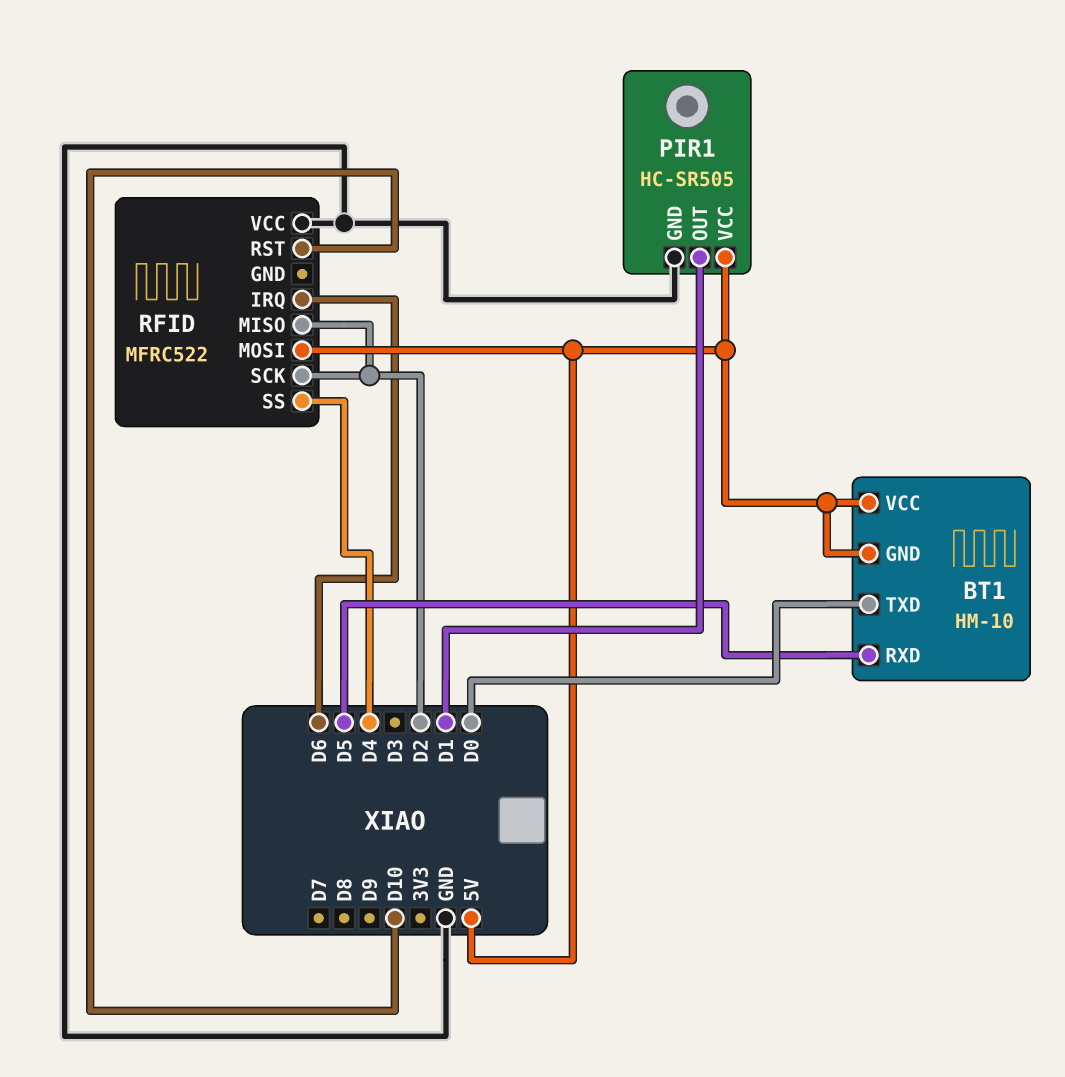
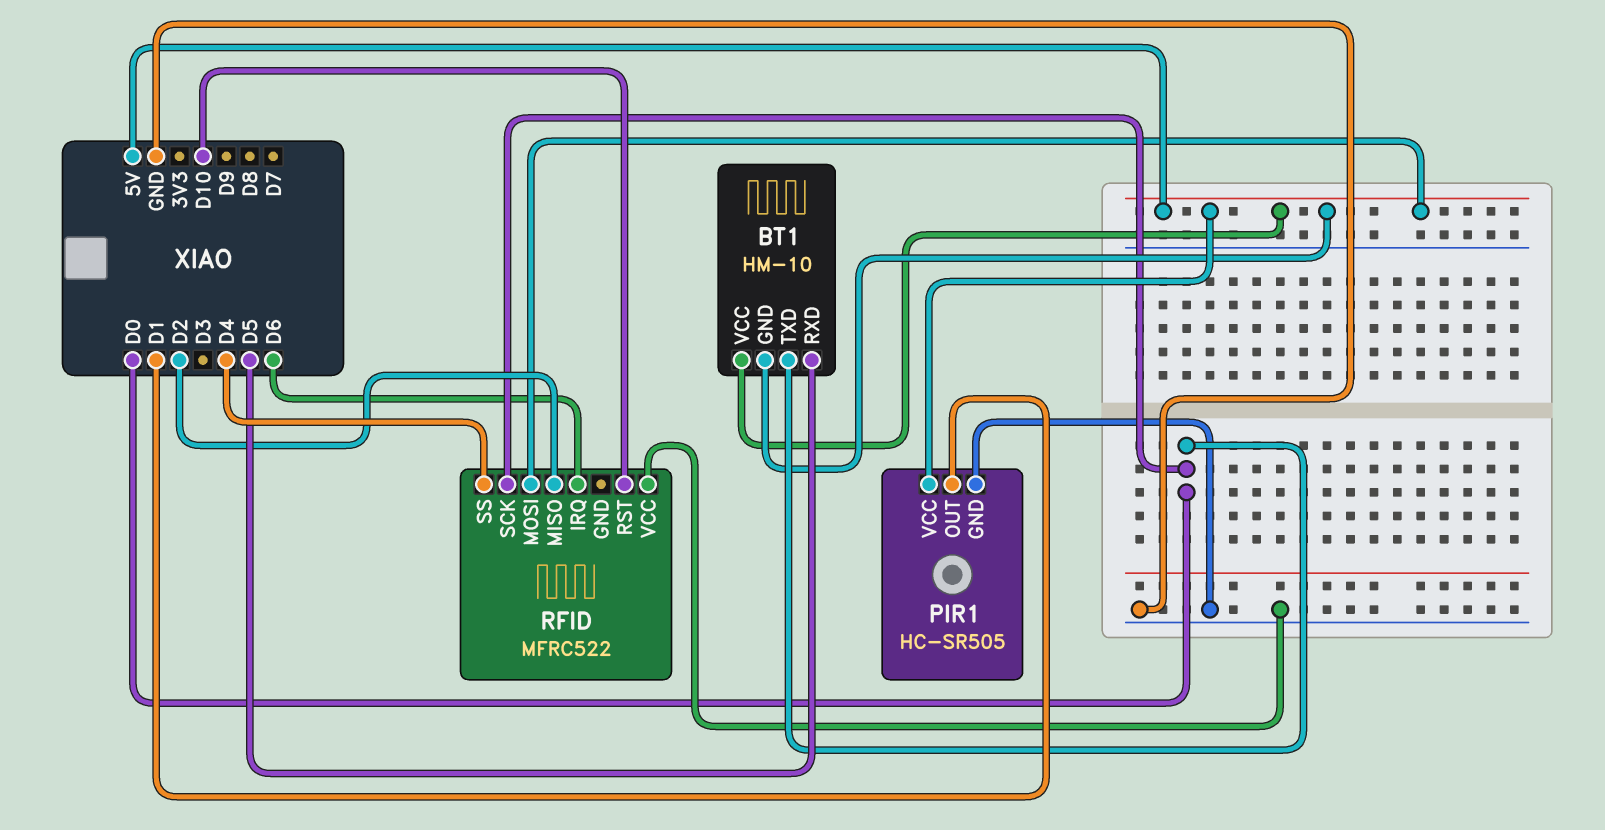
RFID pin SCK: D2 -> D0

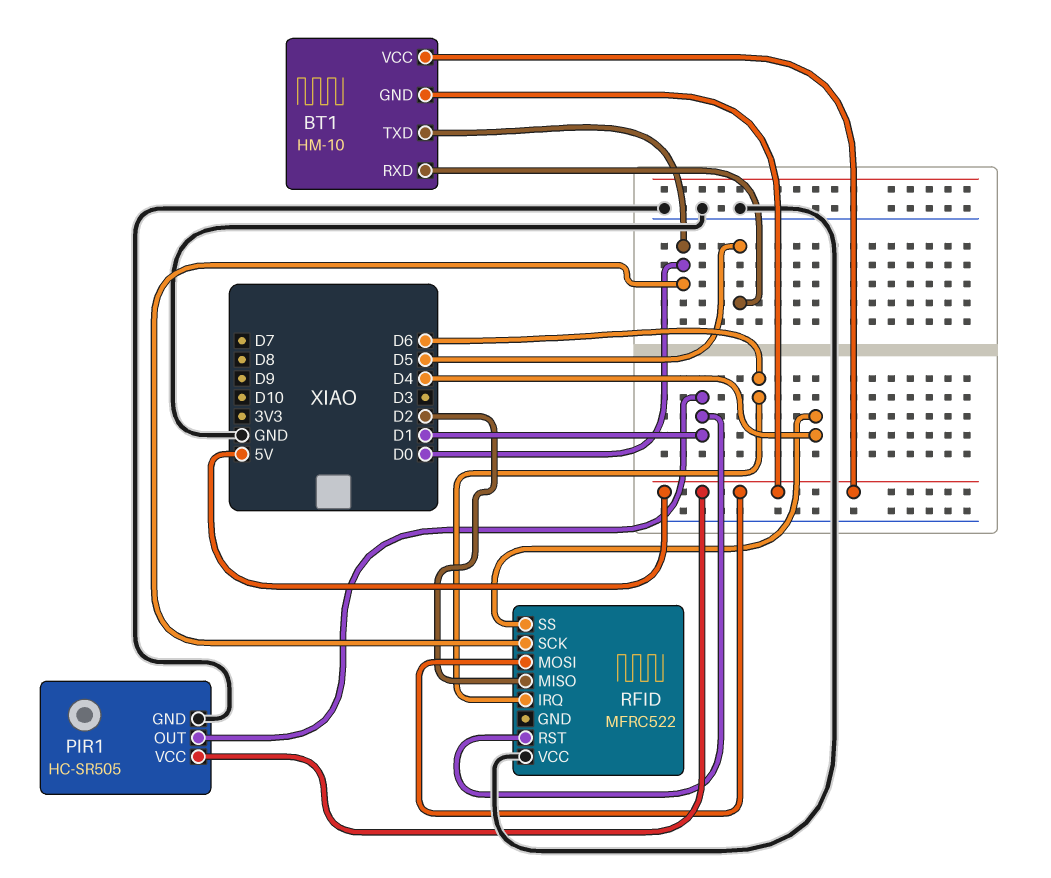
RFID pin RST: D10 -> D1

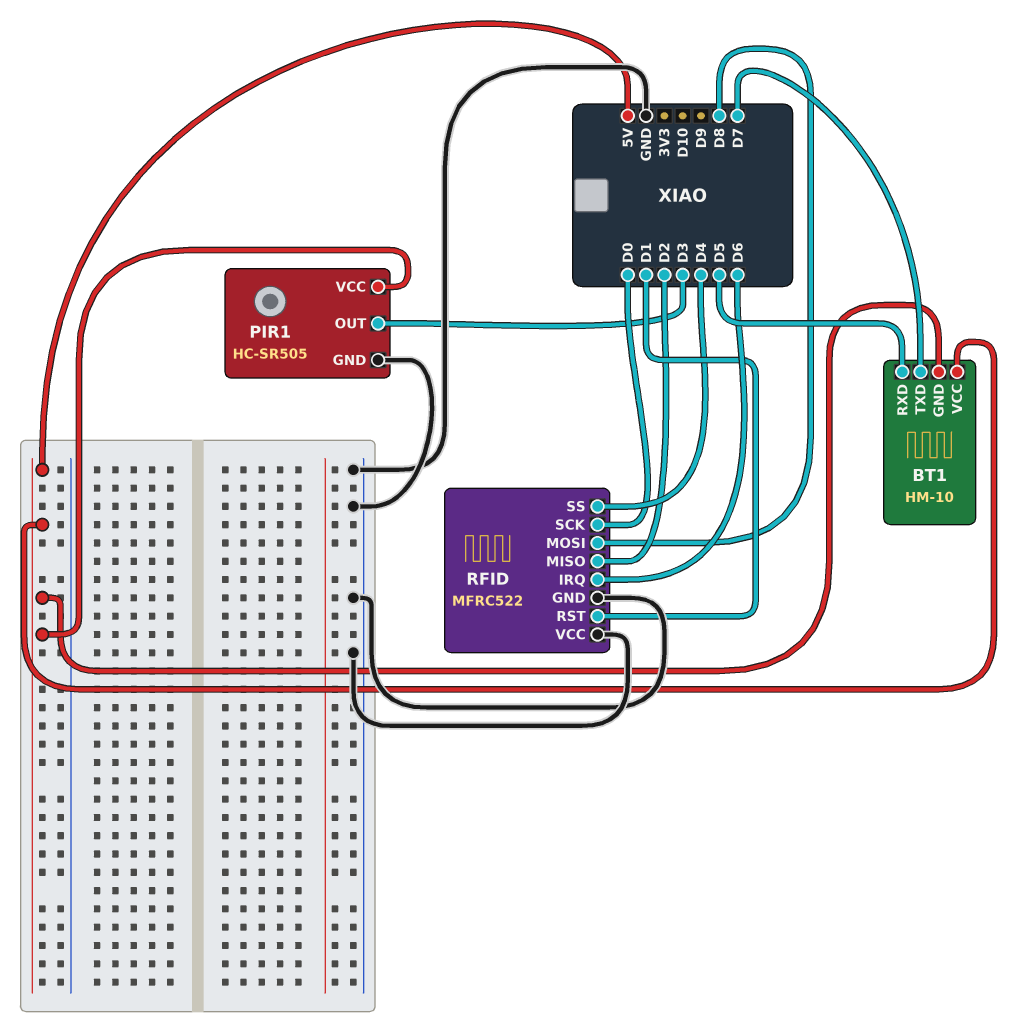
BT1 pin TXD: D0 -> D7
PIR1 pin OUT: D1 -> D3
RFID pin GND: none -> GND
RFID pin MOSI: 5V -> D8

